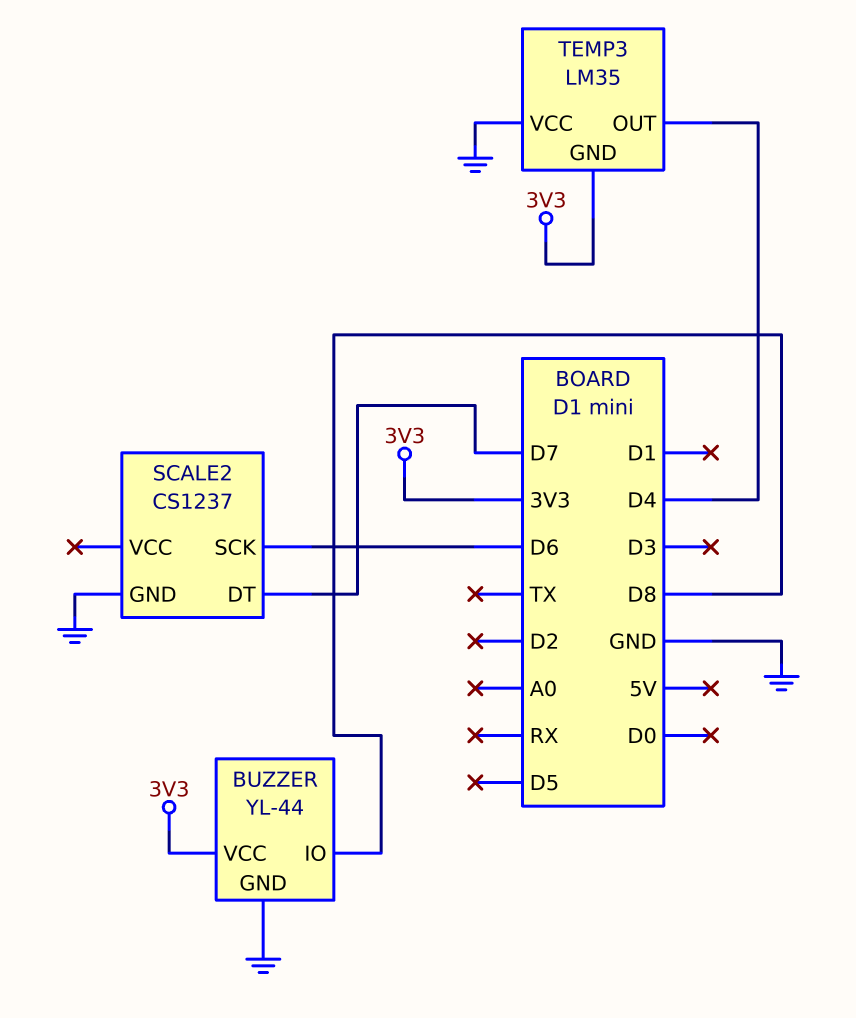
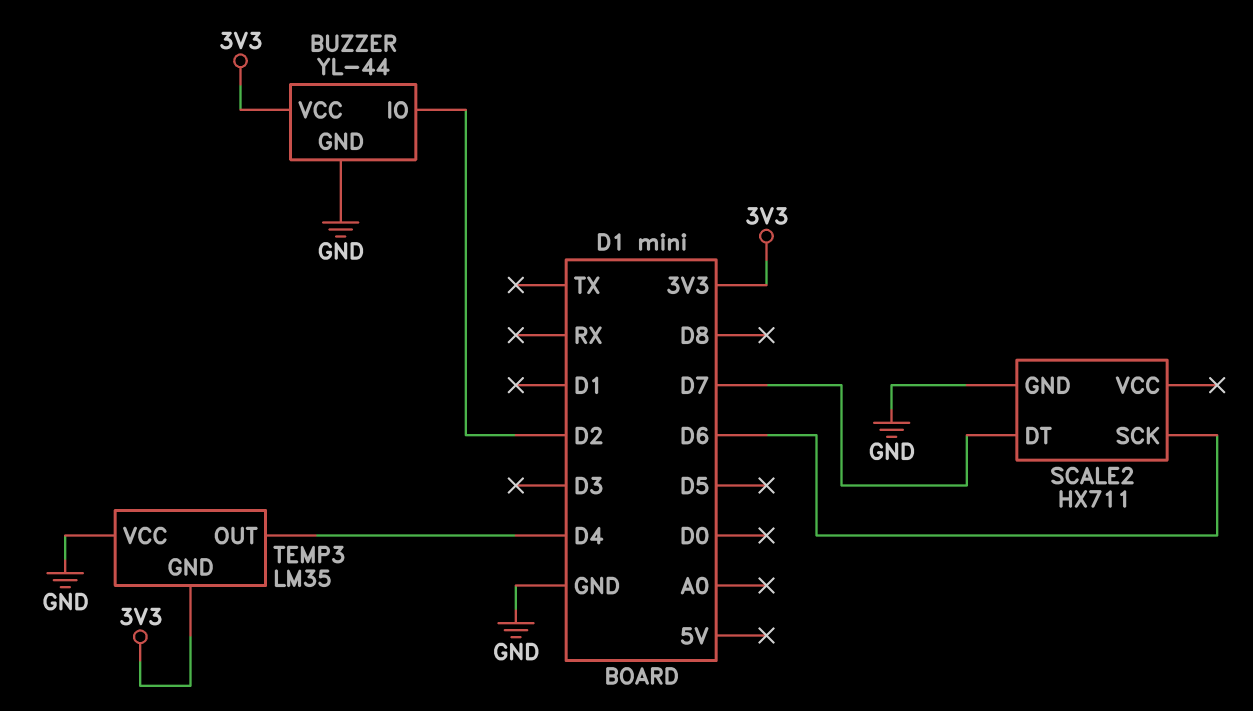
BUZZER pin IO: D8 -> D2
SCALE2: CS1237 -> HX711

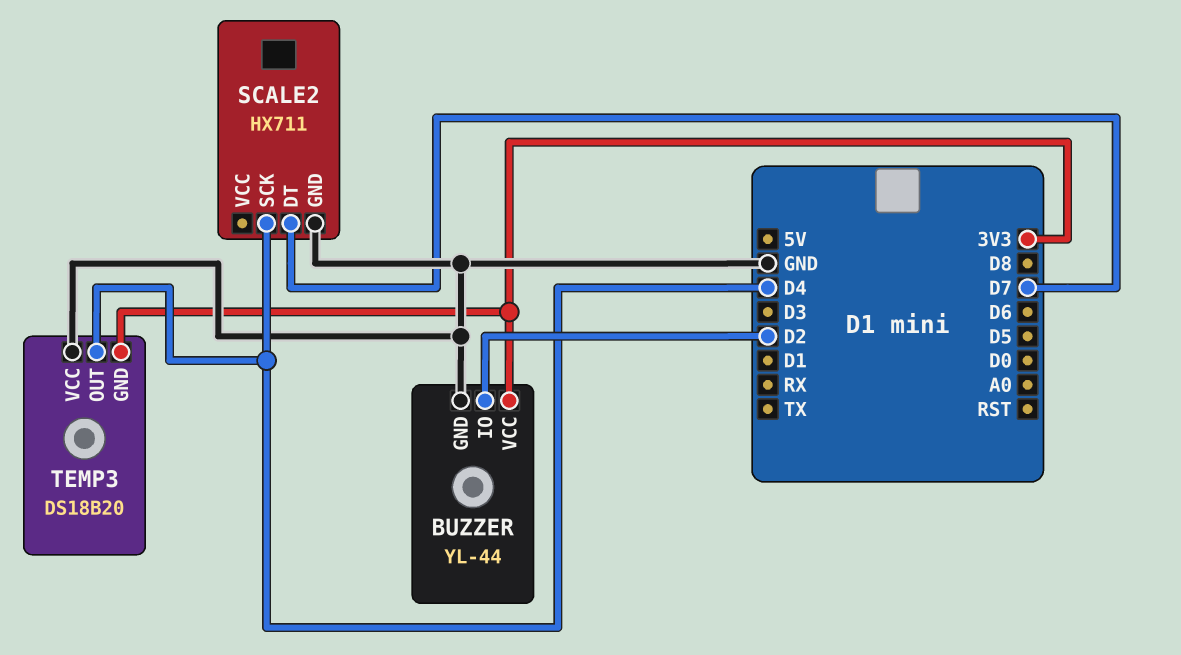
SCALE2 pin SCK: D6 -> D4
TEMP3: LM35 -> DS18B20

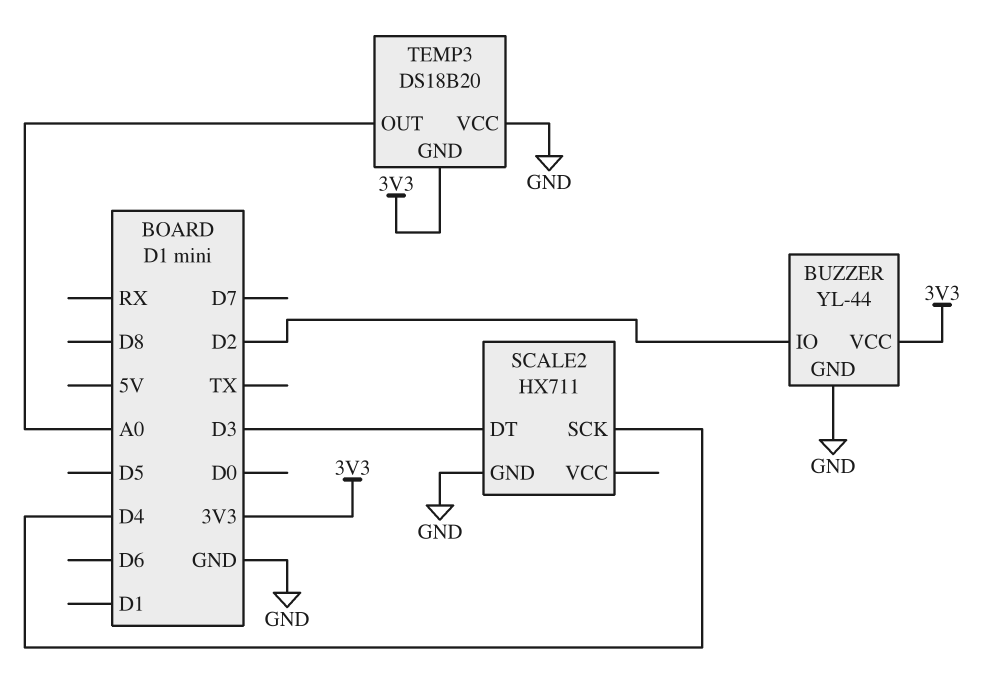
SCALE2 pin DT: D7 -> D3
TEMP3 pin OUT: D4 -> A0

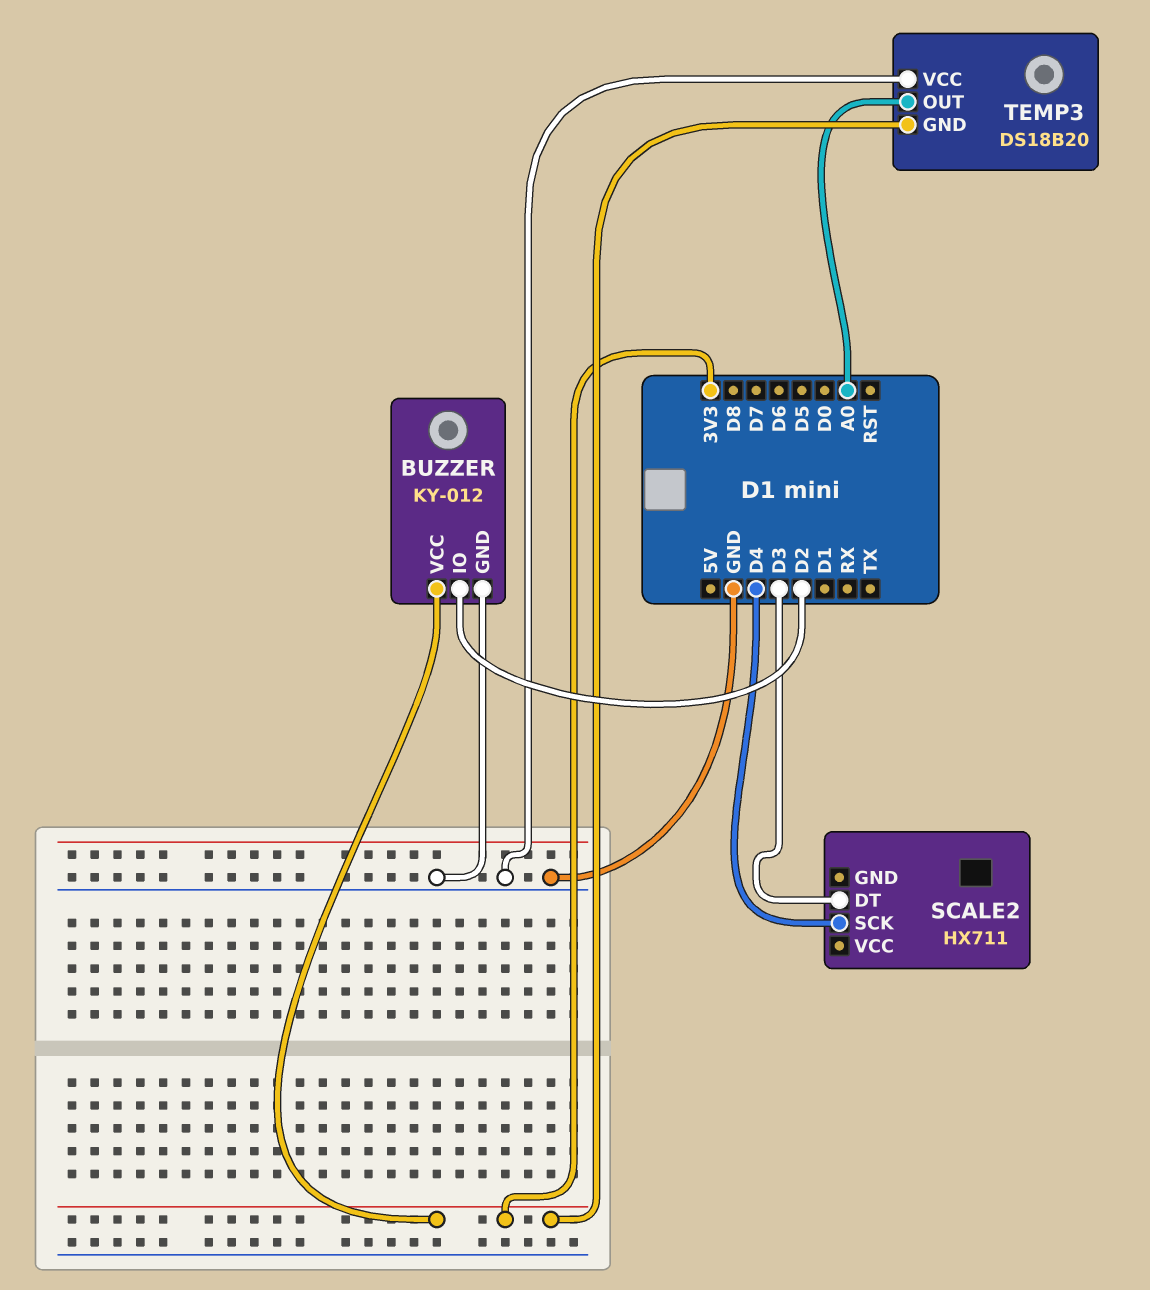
BUZZER: YL-44 -> KY-012
SCALE2 pin GND: GND -> none

